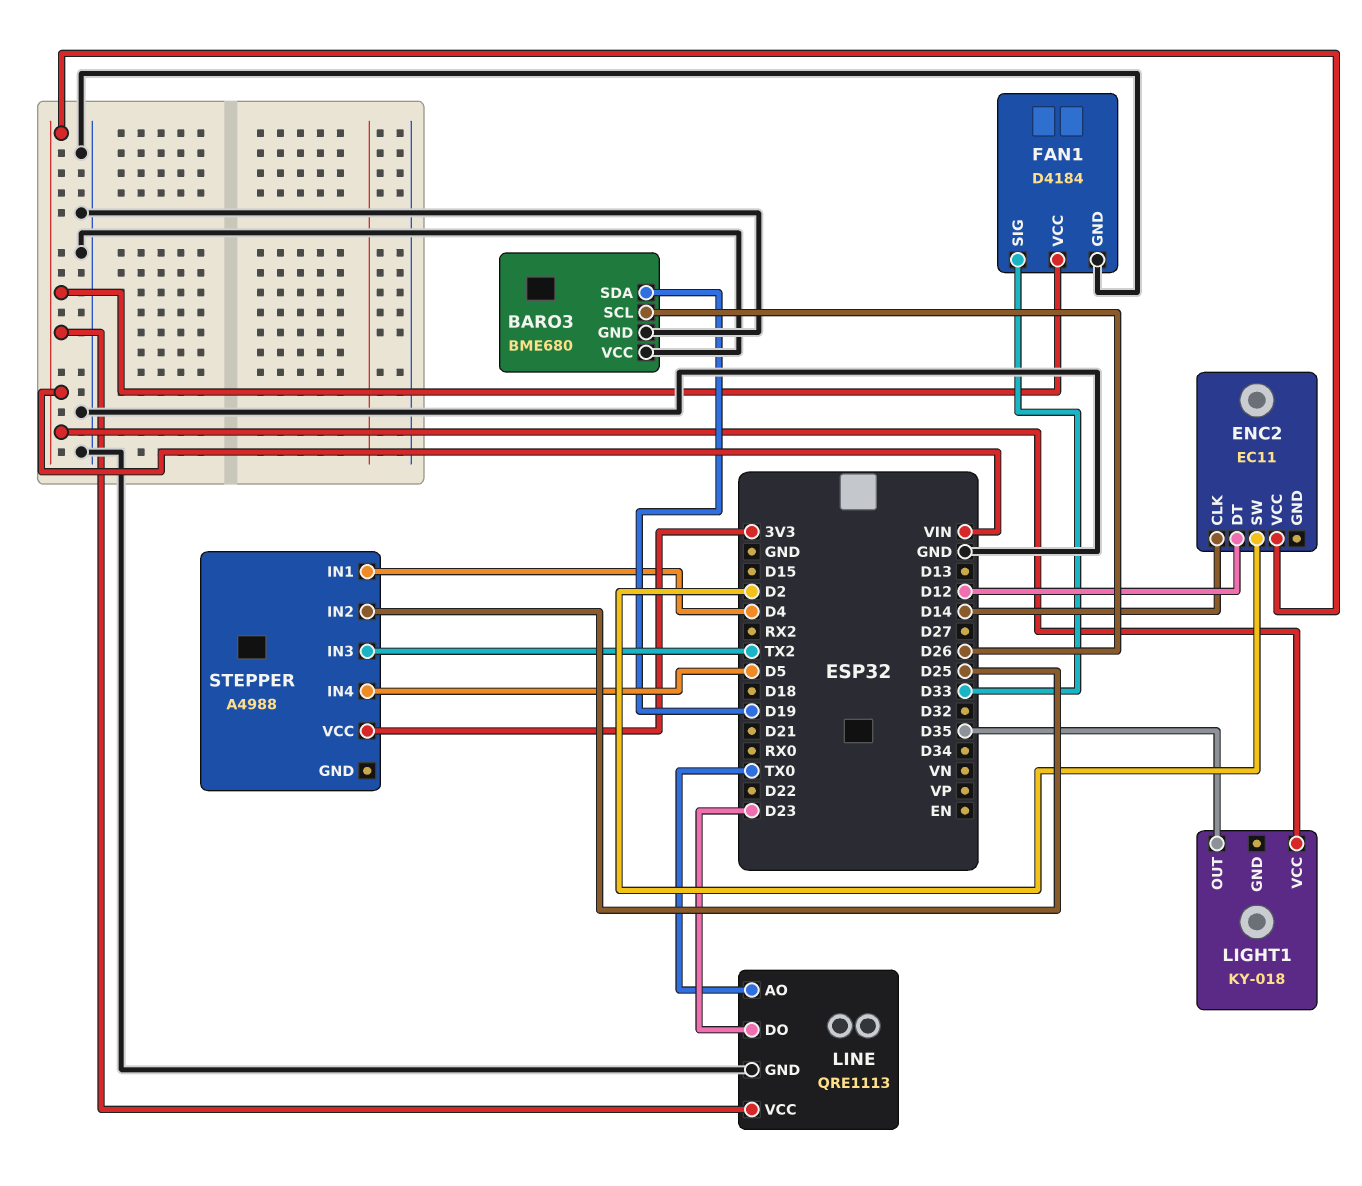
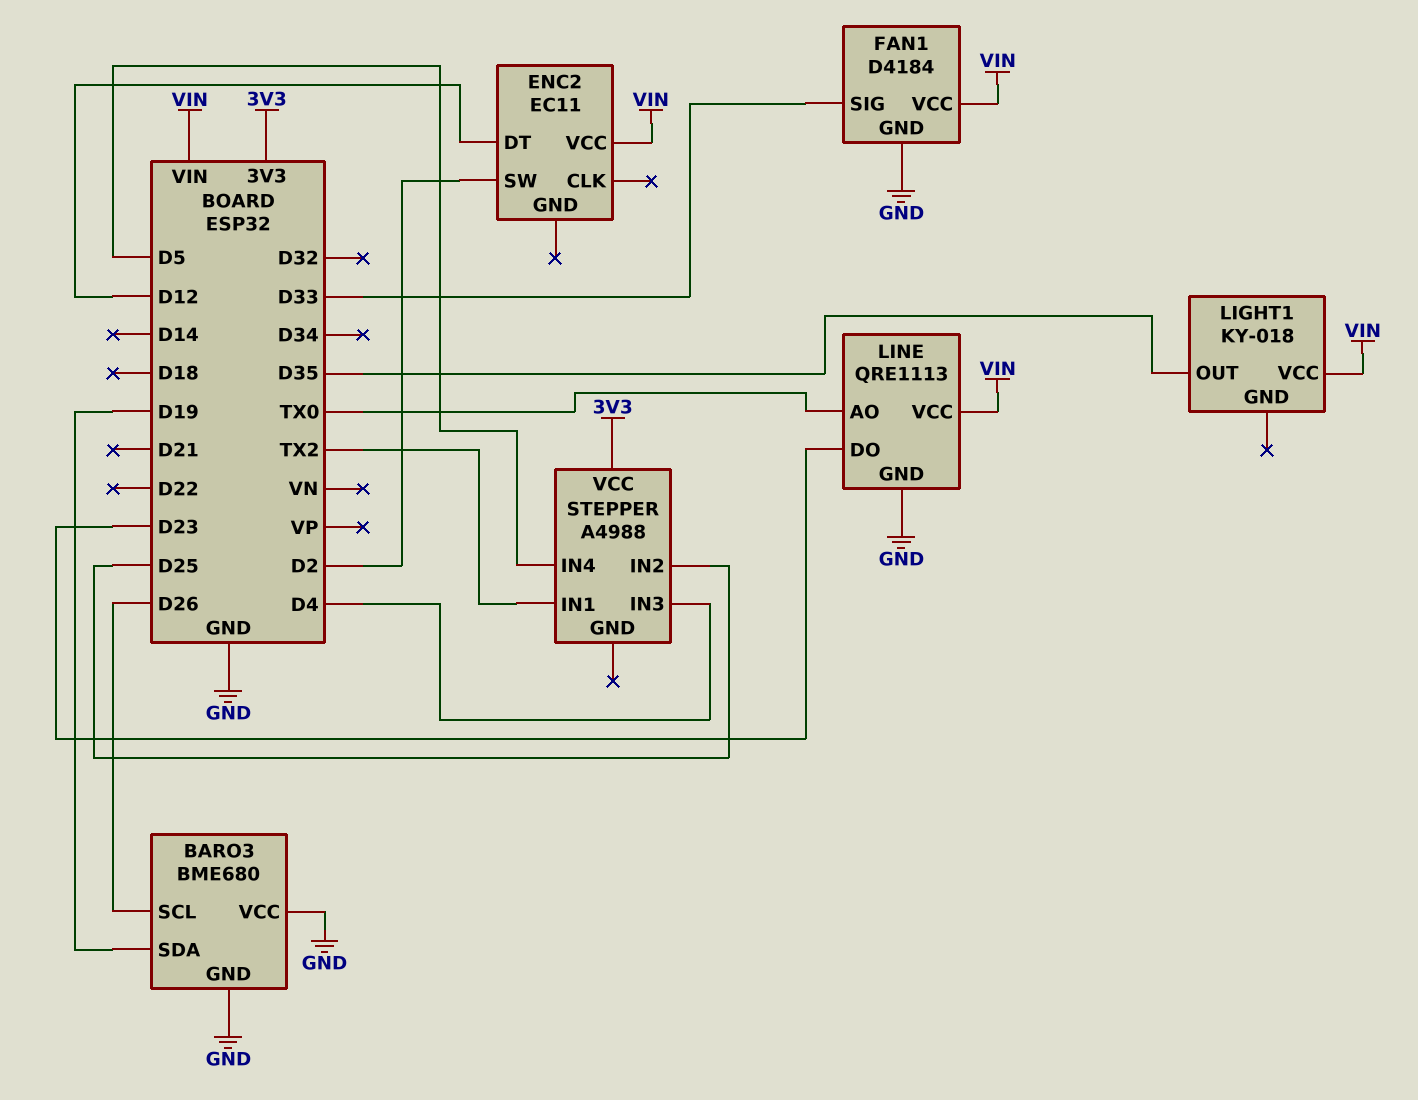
ENC2 pin CLK: D14 -> none
STEPPER pin IN1: D4 -> TX2
STEPPER pin IN3: TX2 -> D4

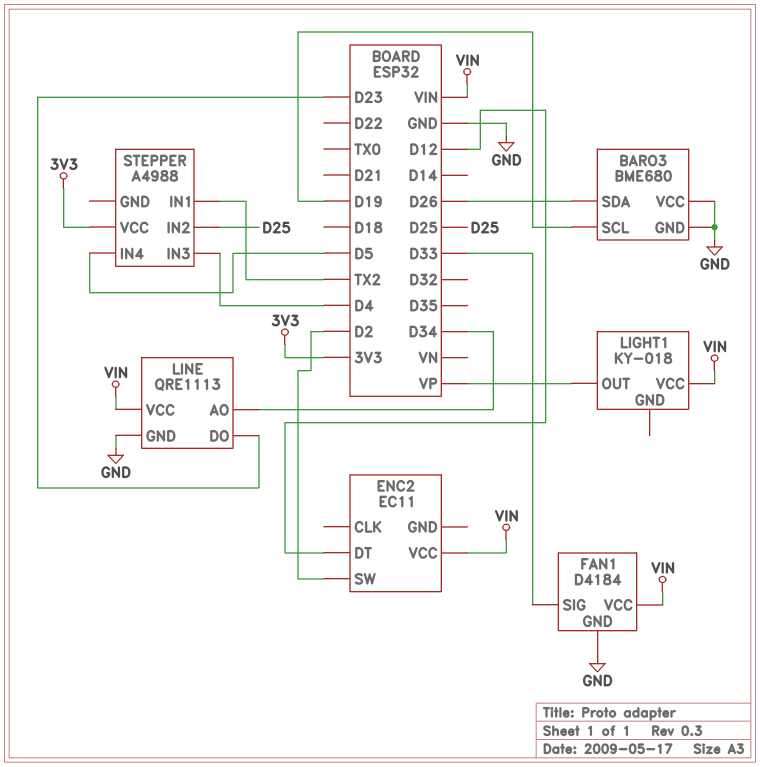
BARO3 pin SCL: D26 -> D19
BARO3 pin SDA: D19 -> D26
LIGHT1 pin OUT: D35 -> VP
LINE pin AO: TX0 -> D34

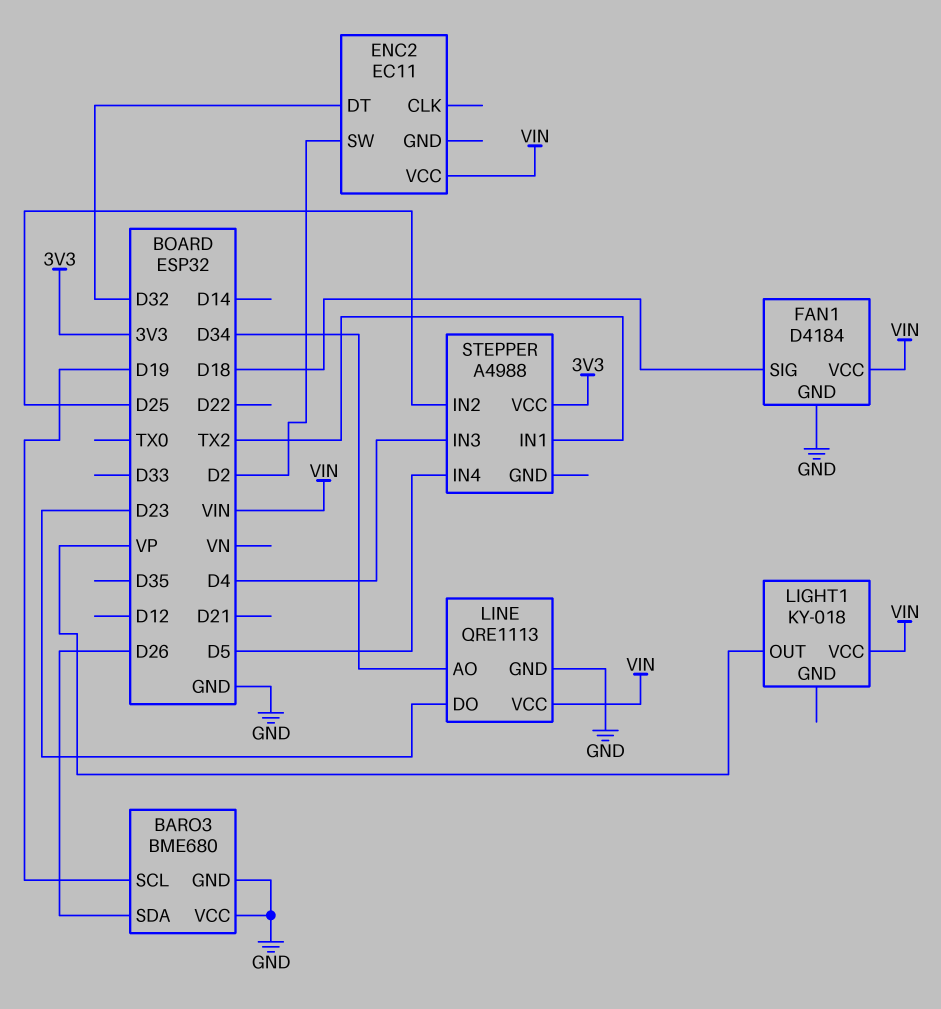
ENC2 pin DT: D12 -> D32
FAN1 pin SIG: D33 -> D18

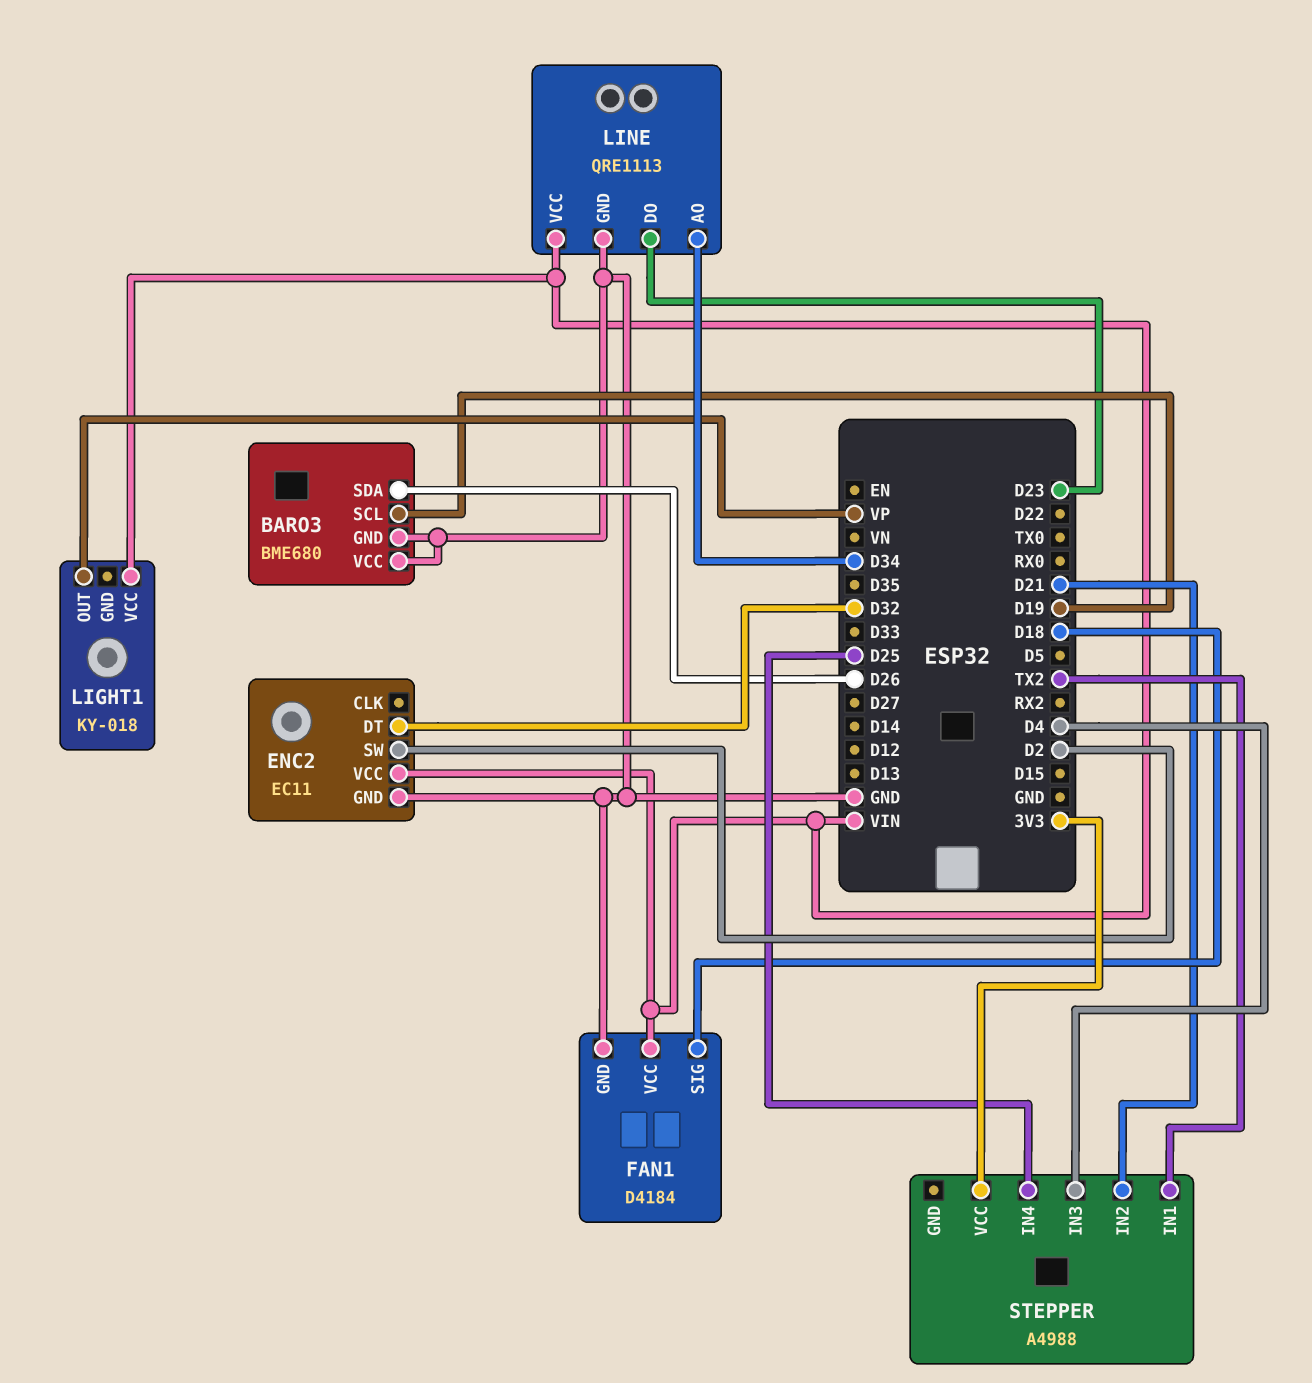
ENC2 pin GND: none -> GND
STEPPER pin IN2: D25 -> D21
STEPPER pin IN4: D5 -> D25

